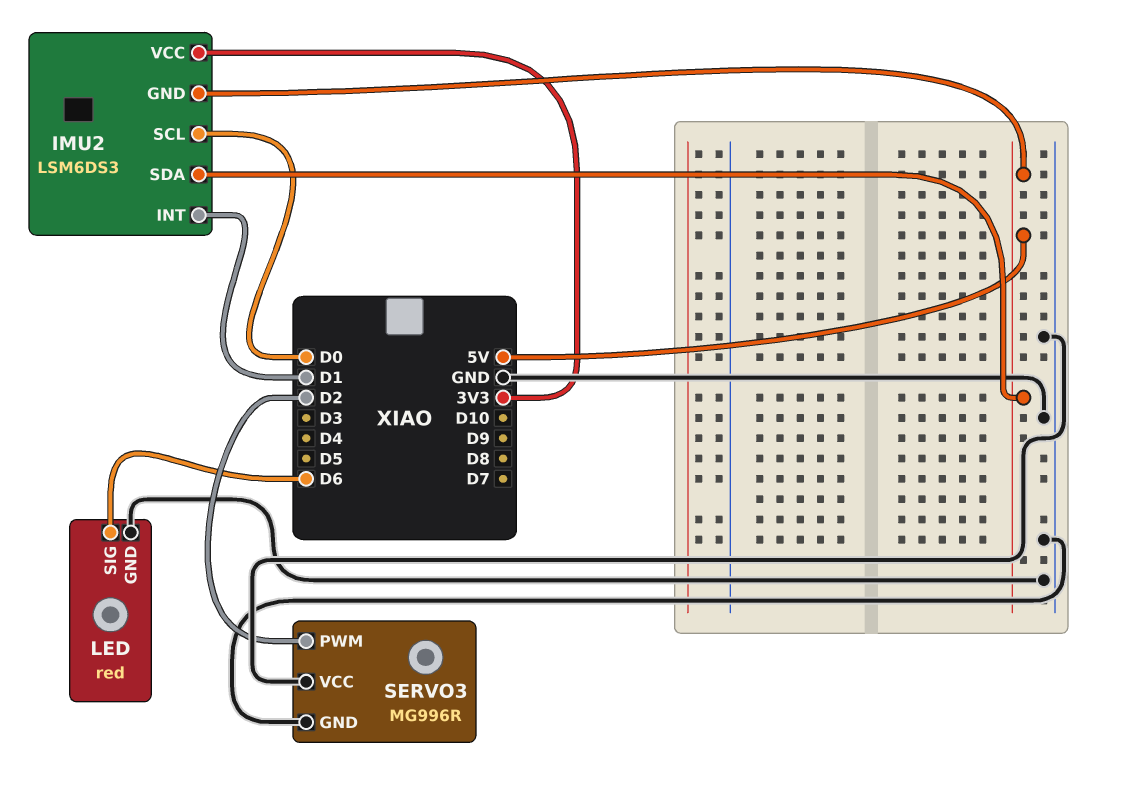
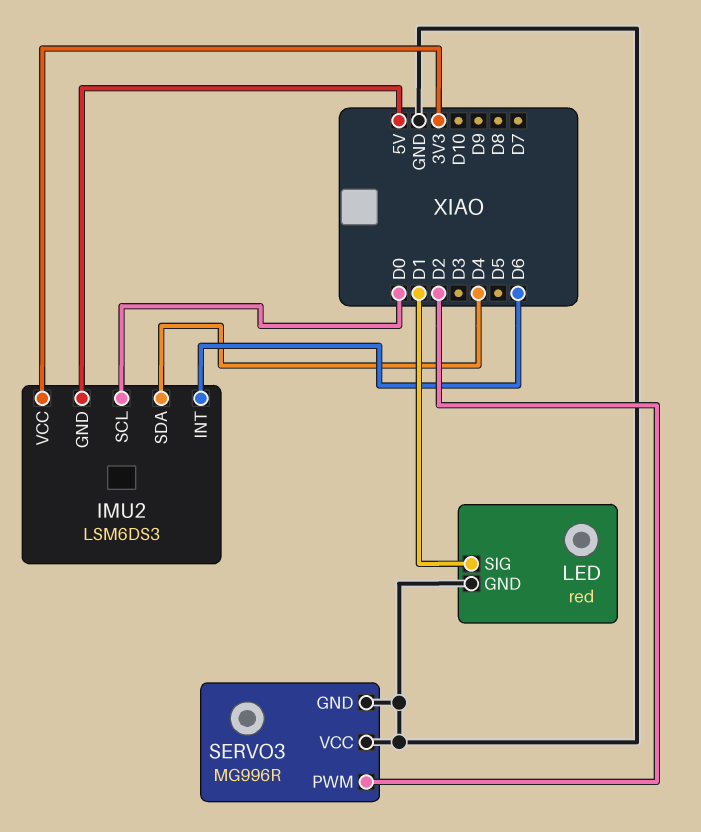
IMU2 pin INT: D1 -> D6
IMU2 pin SDA: 5V -> D4
LED pin SIG: D6 -> D1

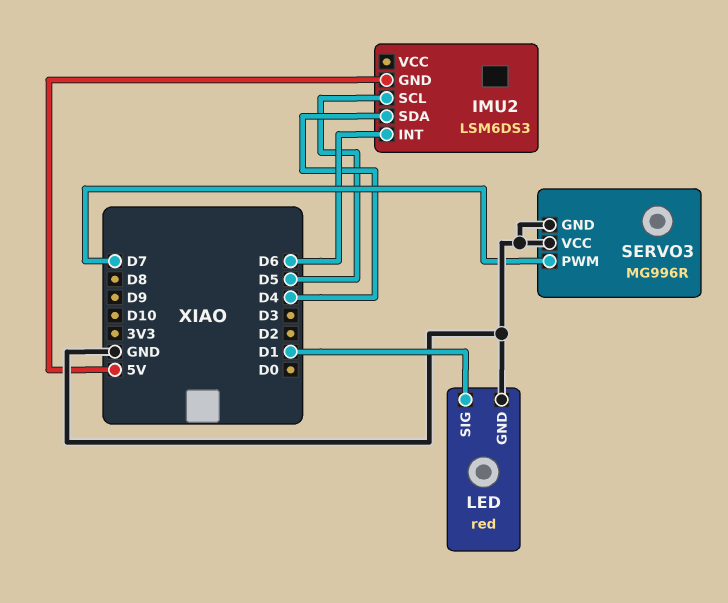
IMU2 pin SCL: D0 -> D5
IMU2 pin VCC: 3V3 -> none
SERVO3 pin PWM: D2 -> D7

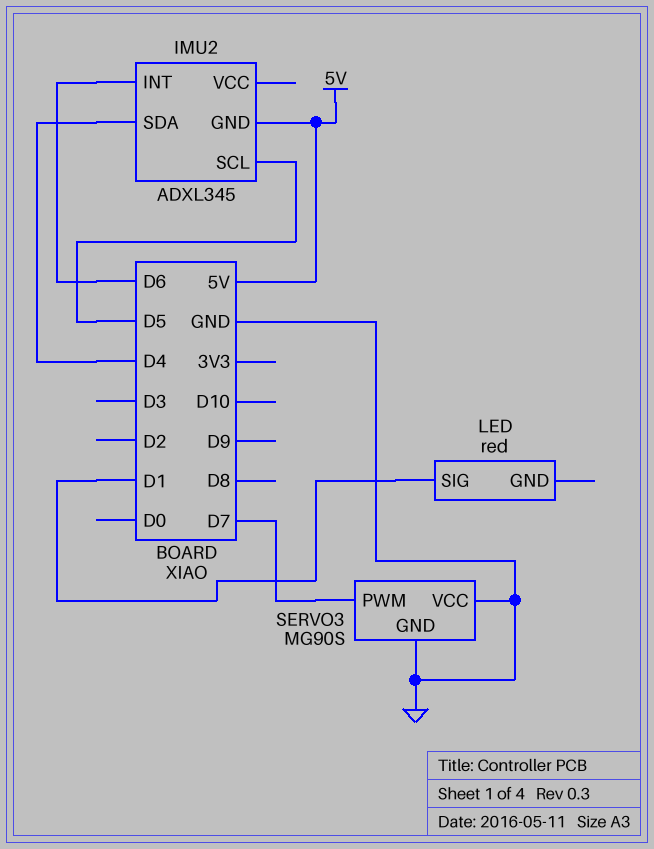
IMU2: LSM6DS3 -> ADXL345
LED pin GND: GND -> none
SERVO3: MG996R -> MG90S

